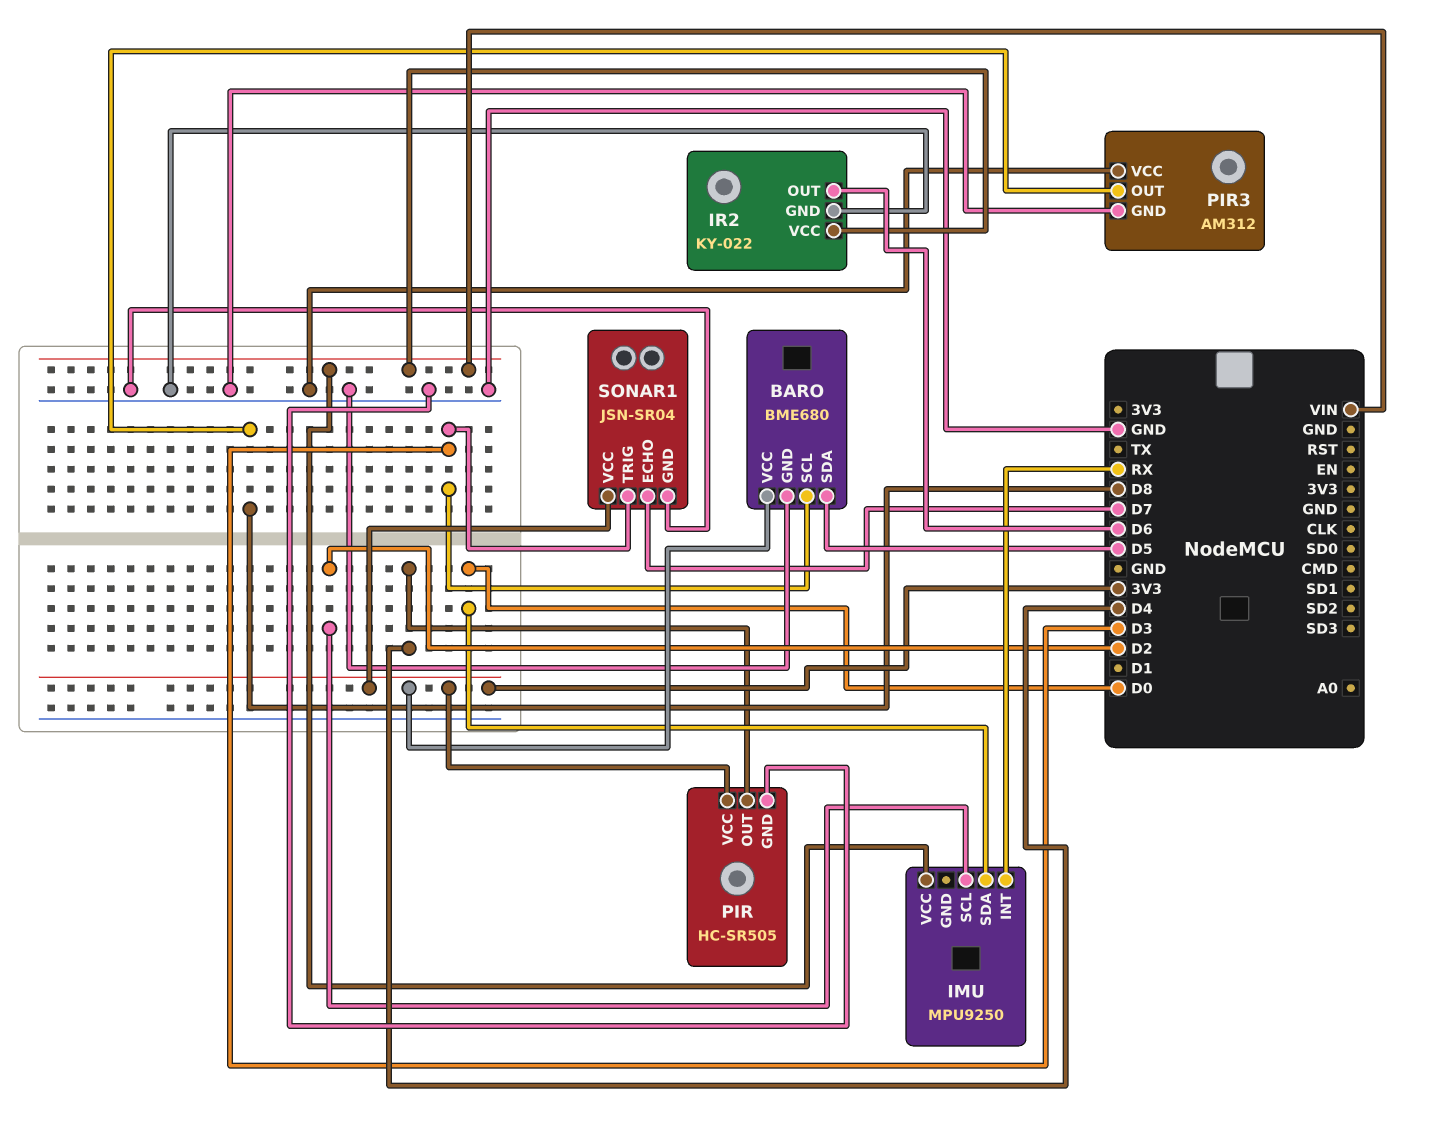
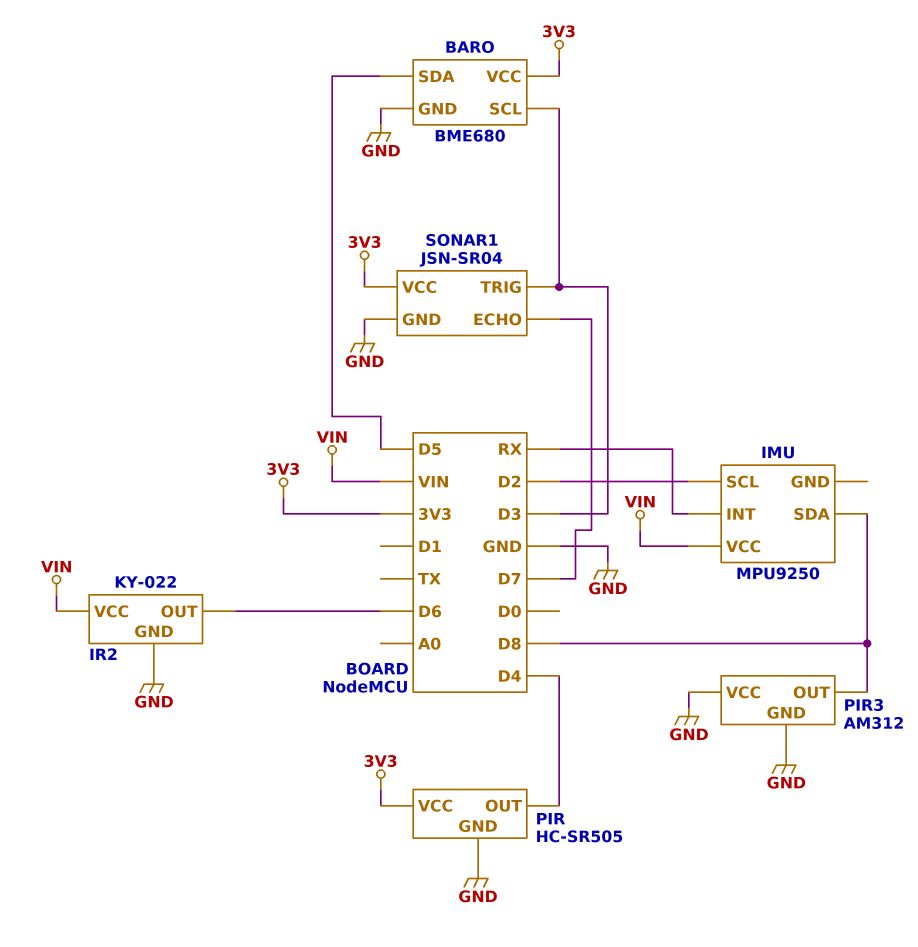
IMU pin SDA: D0 -> D8

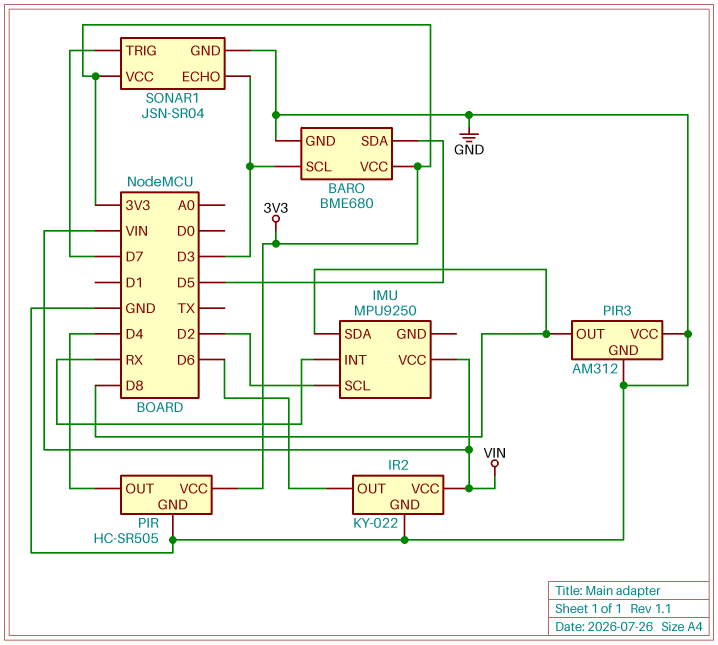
SONAR1 pin ECHO: D7 -> D3
SONAR1 pin TRIG: D3 -> D7

